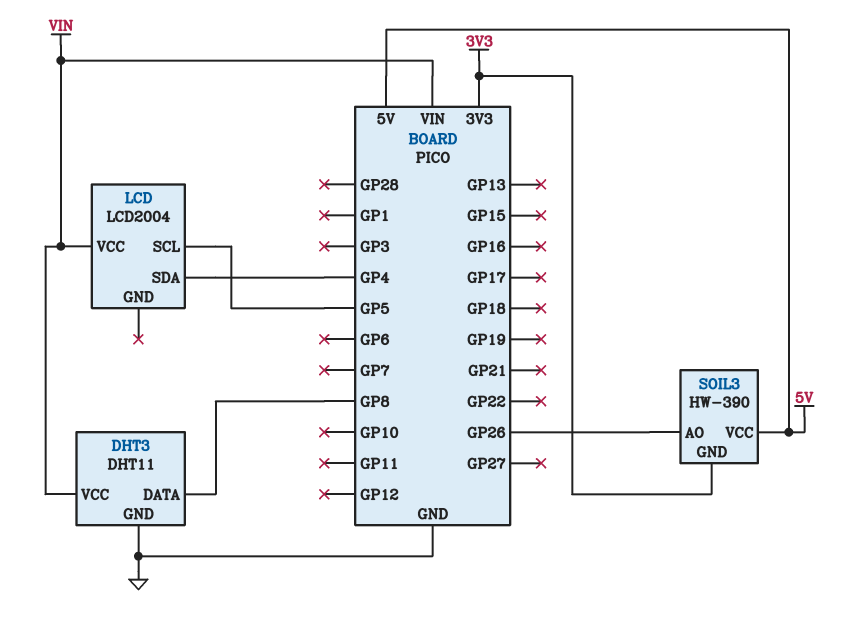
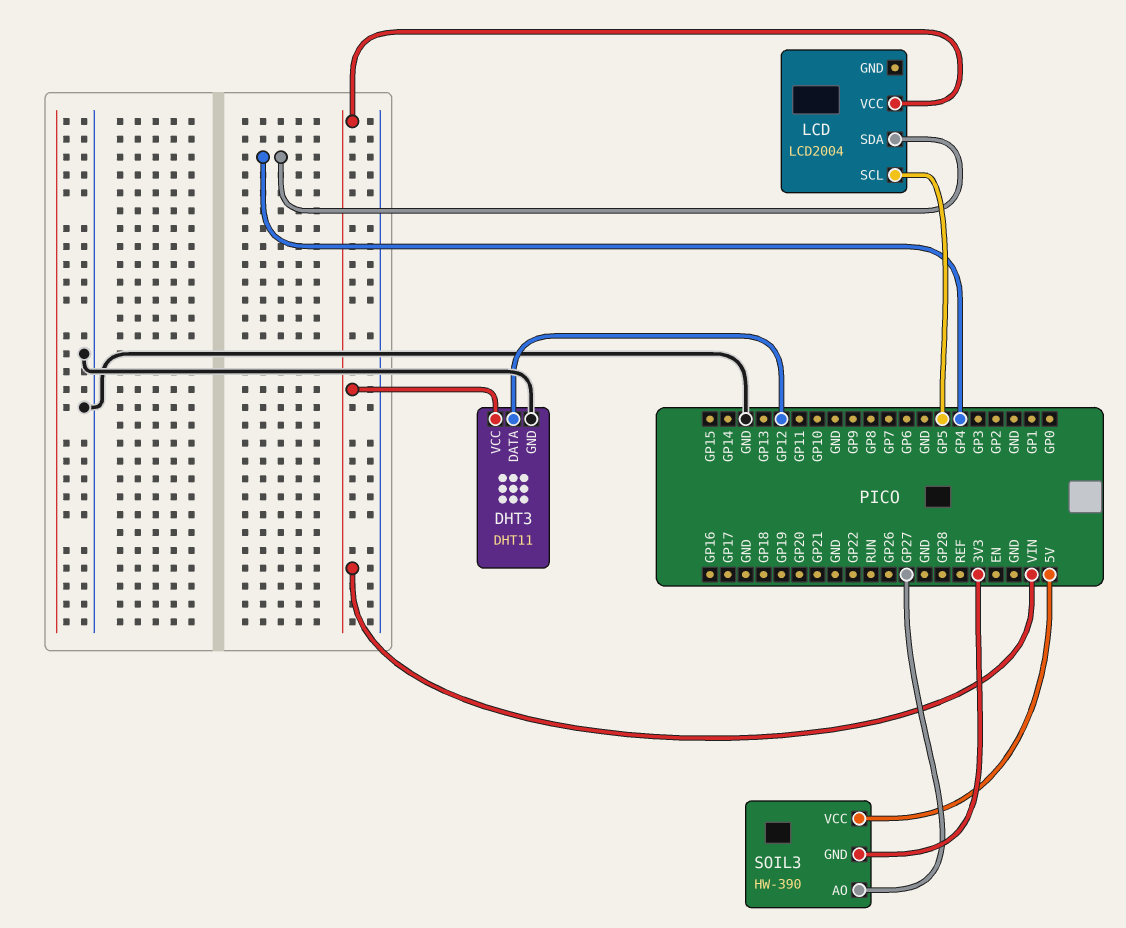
DHT3 pin DATA: GP8 -> GP12
SOIL3 pin AO: GP26 -> GP27

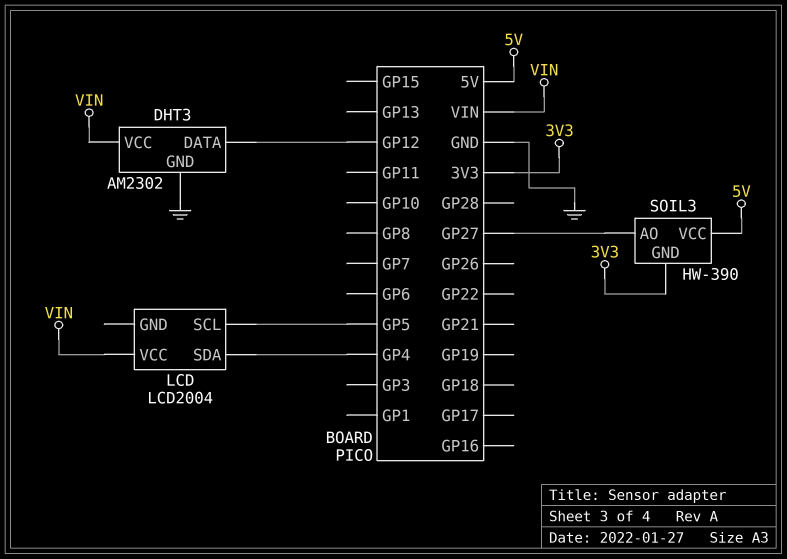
DHT3: DHT11 -> AM2302

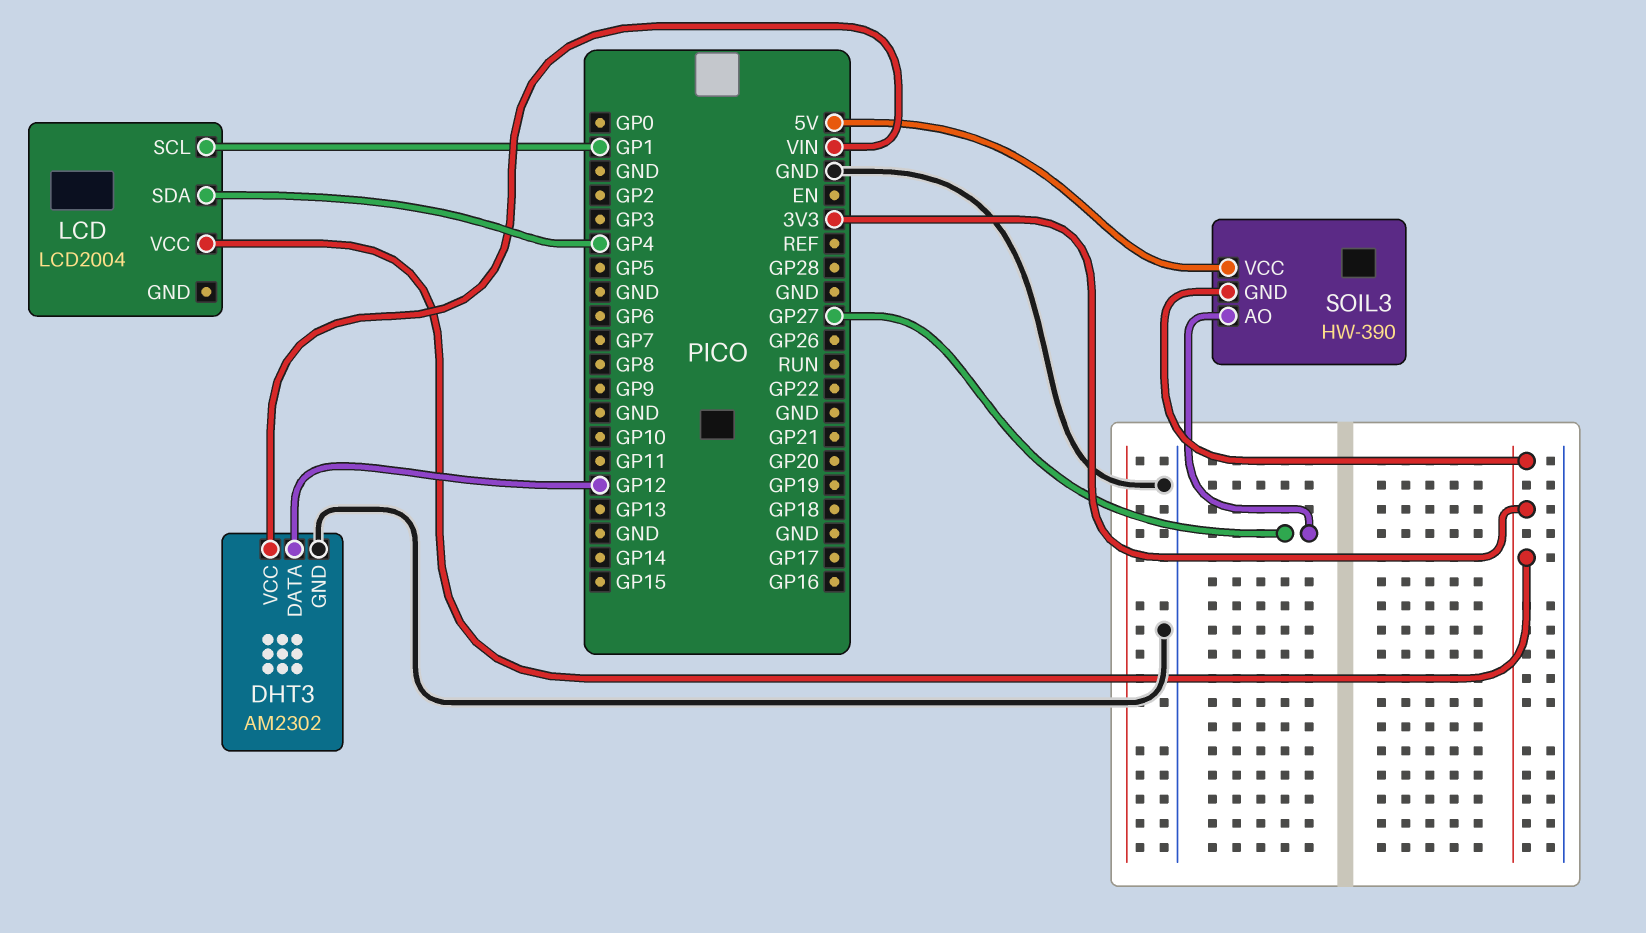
LCD pin SCL: GP5 -> GP1
LCD pin VCC: VIN -> 3V3

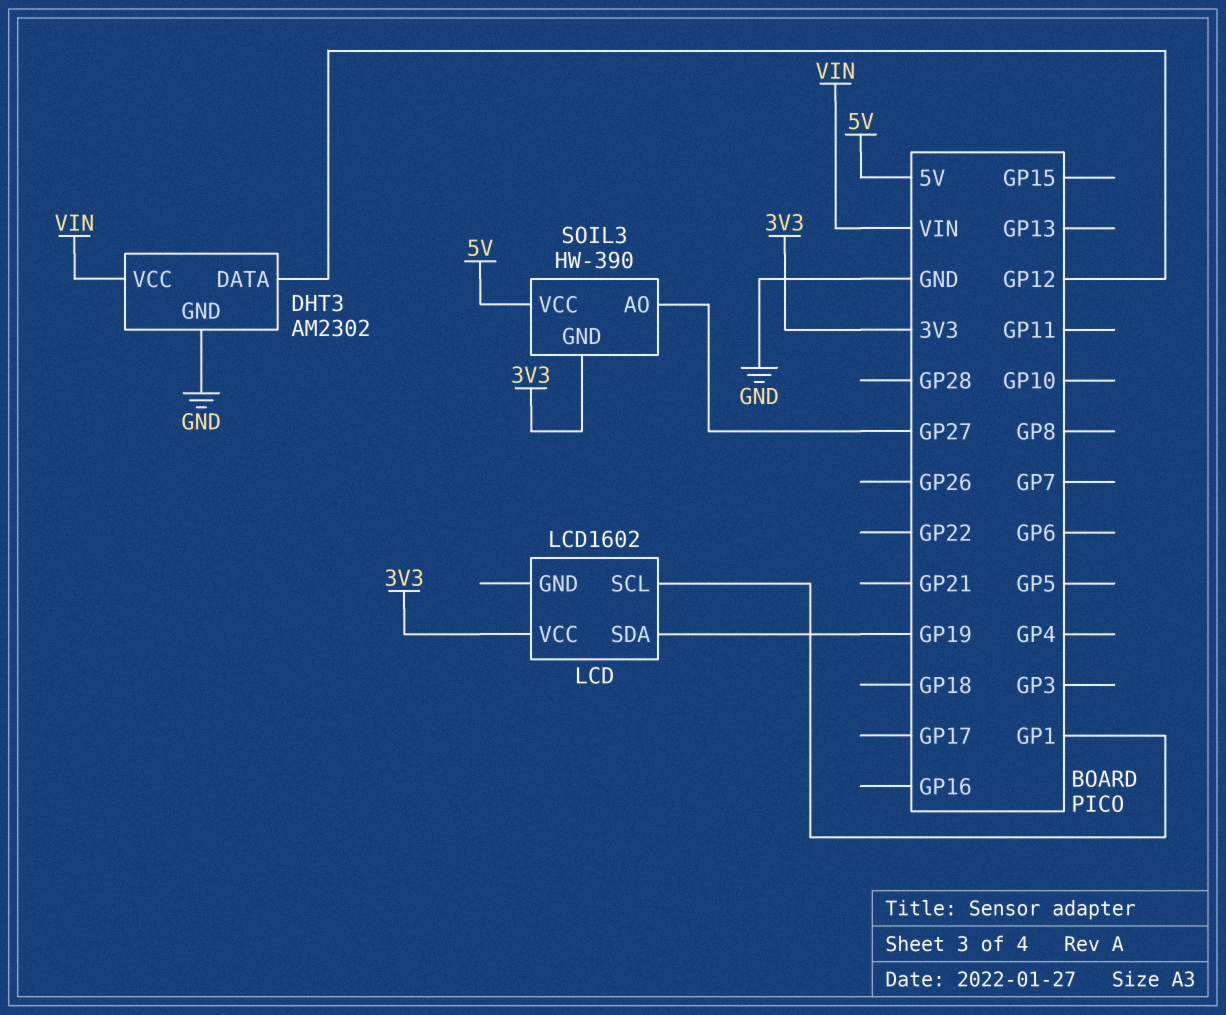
LCD: LCD2004 -> LCD1602
LCD pin SDA: GP4 -> GP19

